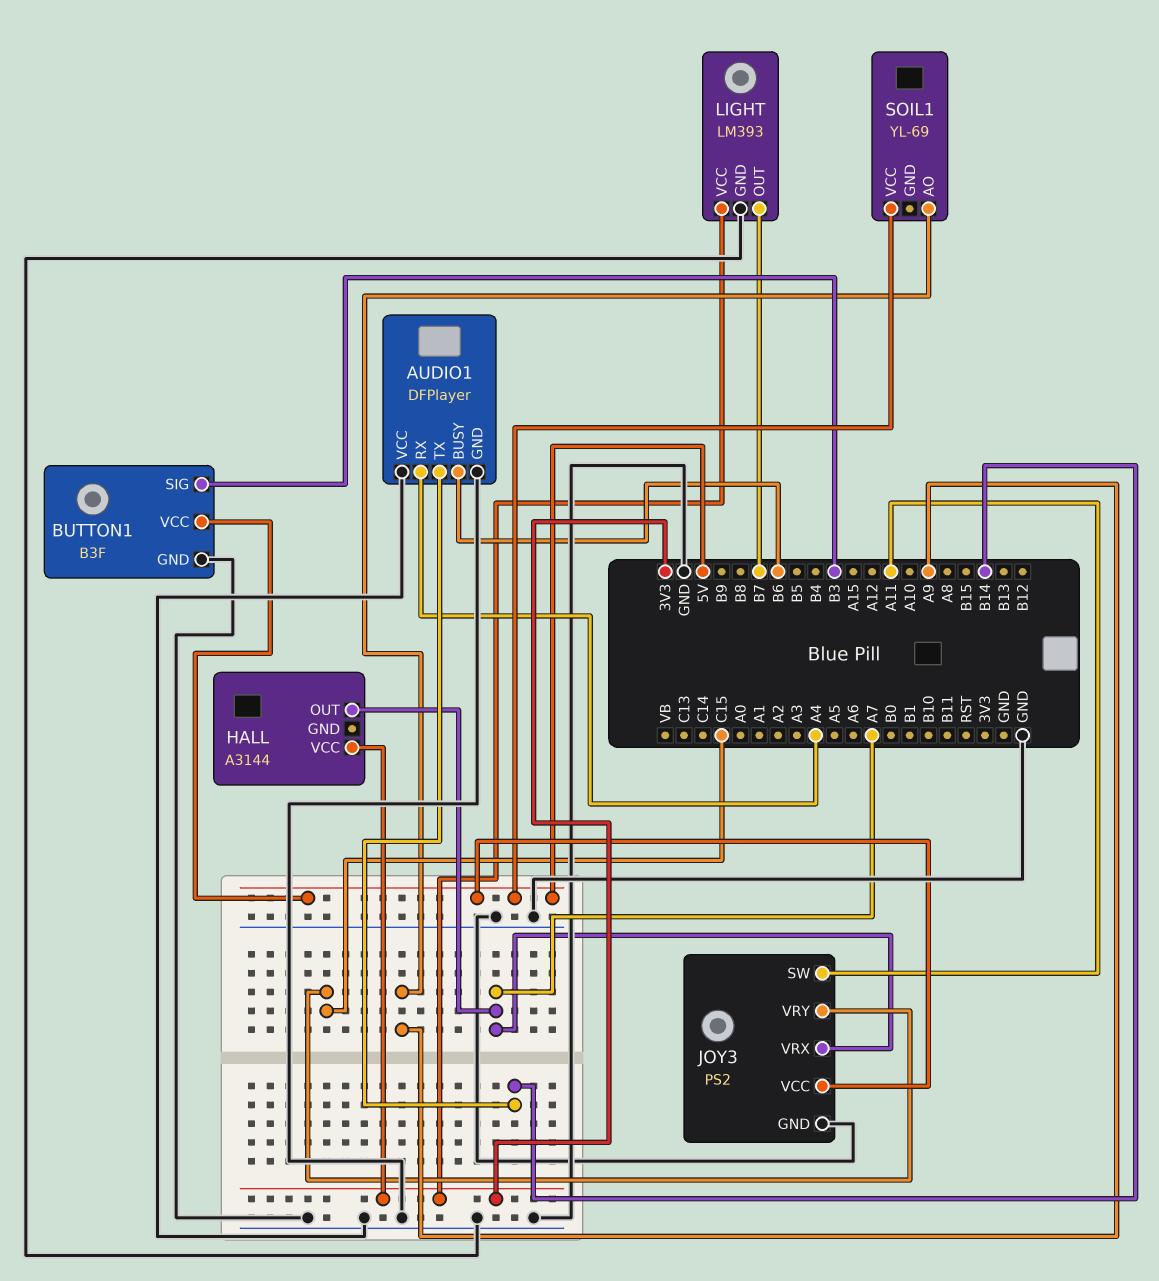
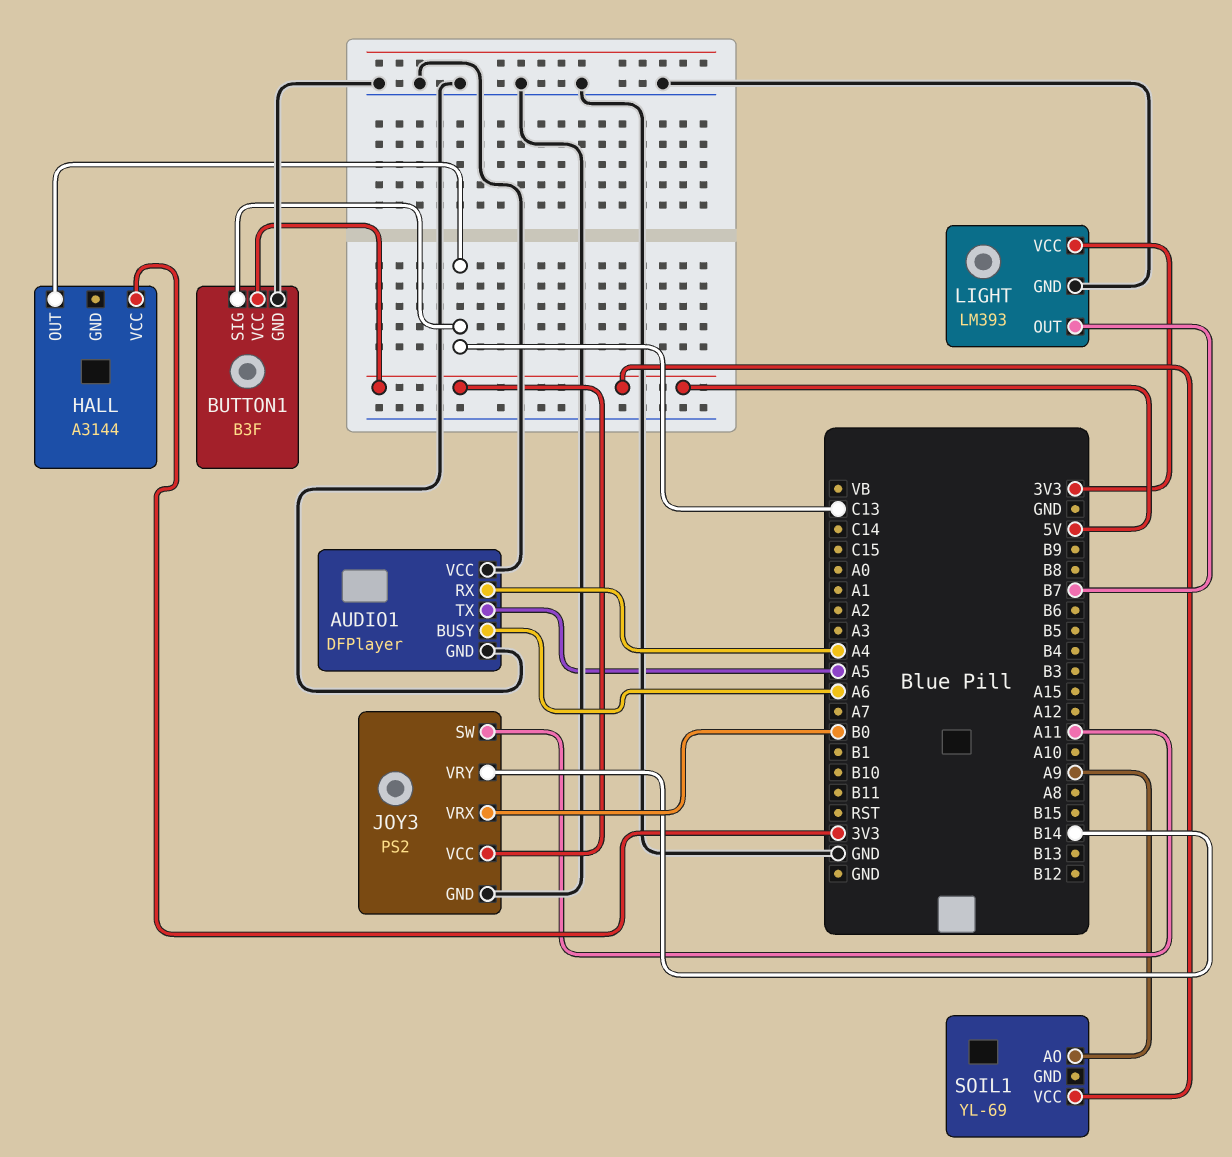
AUDIO1 pin BUSY: B6 -> A6
AUDIO1 pin TX: B14 -> A5
BUTTON1 pin SIG: B3 -> C13
HALL pin OUT: A7 -> C13
JOY3 pin VRX: A7 -> B0
JOY3 pin VRY: C15 -> B14

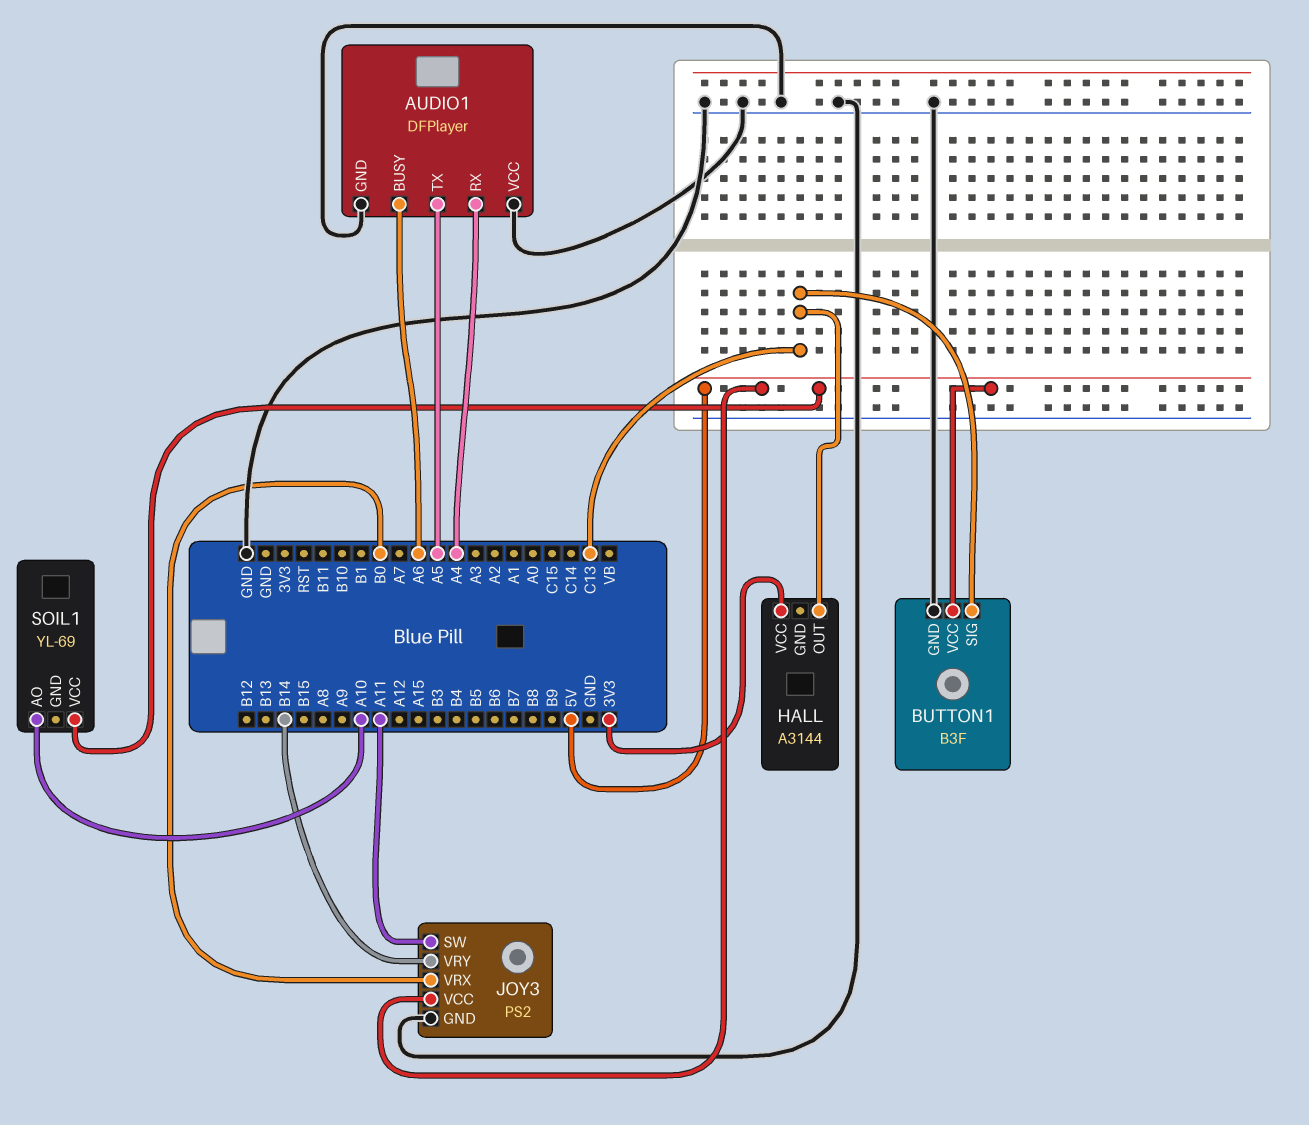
LIGHT: LM393 -> none
LIGHT pin GND: GND -> none
LIGHT pin OUT: B7 -> none
LIGHT pin VCC: 3V3 -> none
SOIL1 pin AO: A9 -> A10

